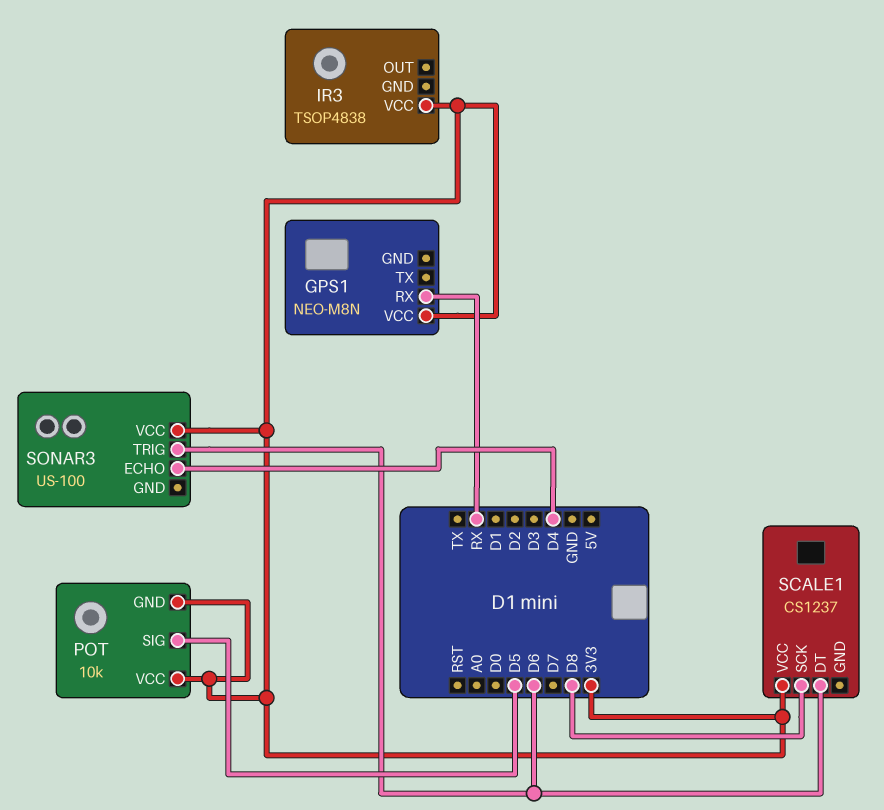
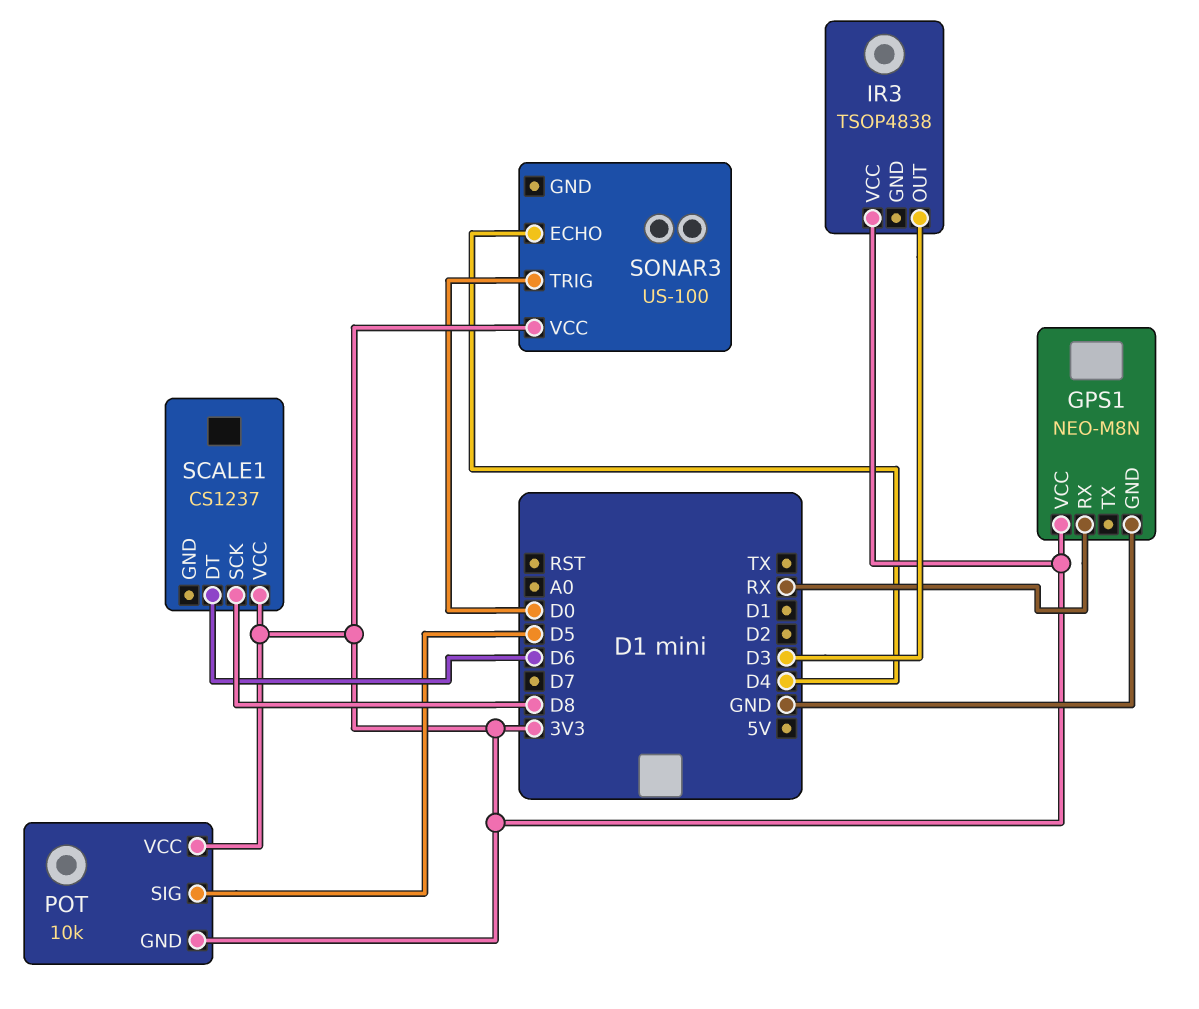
GPS1 pin GND: none -> GND
IR3 pin OUT: none -> D3
SONAR3 pin TRIG: D6 -> D0

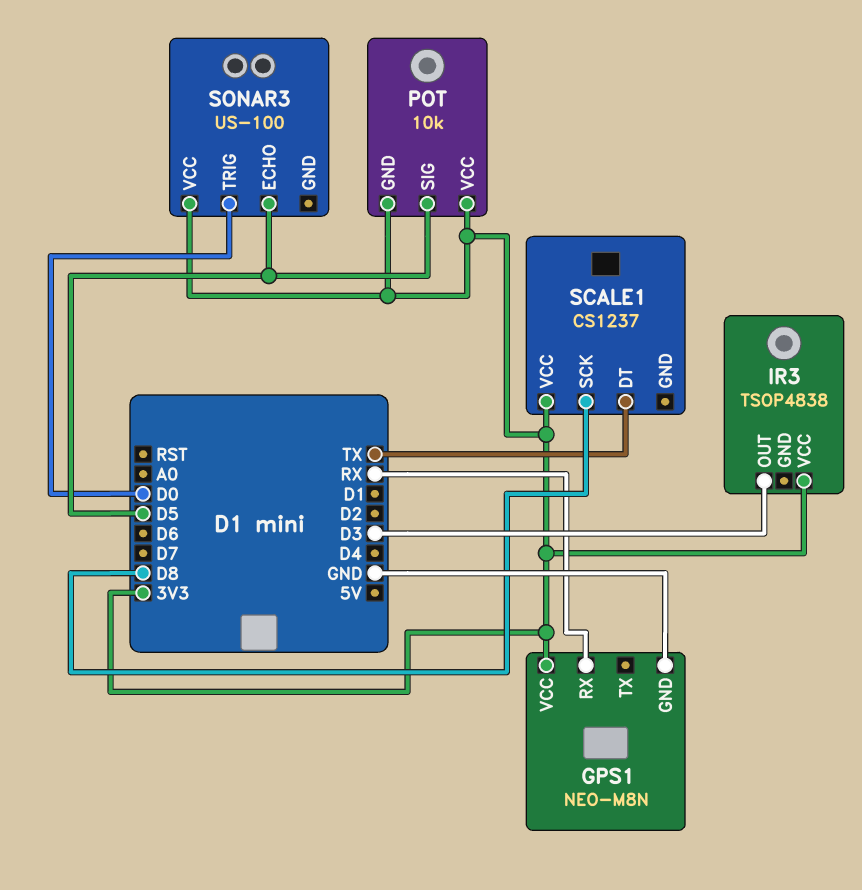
SCALE1 pin DT: D6 -> TX
SONAR3 pin ECHO: D4 -> D5

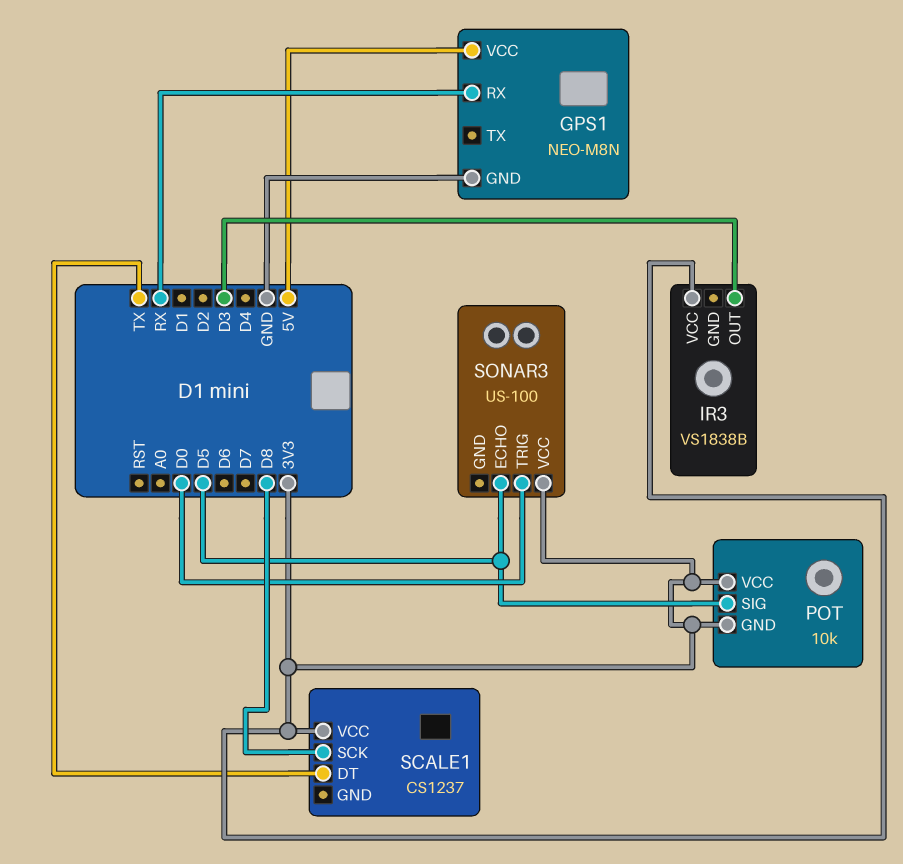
GPS1 pin VCC: 3V3 -> 5V
IR3: TSOP4838 -> VS1838B

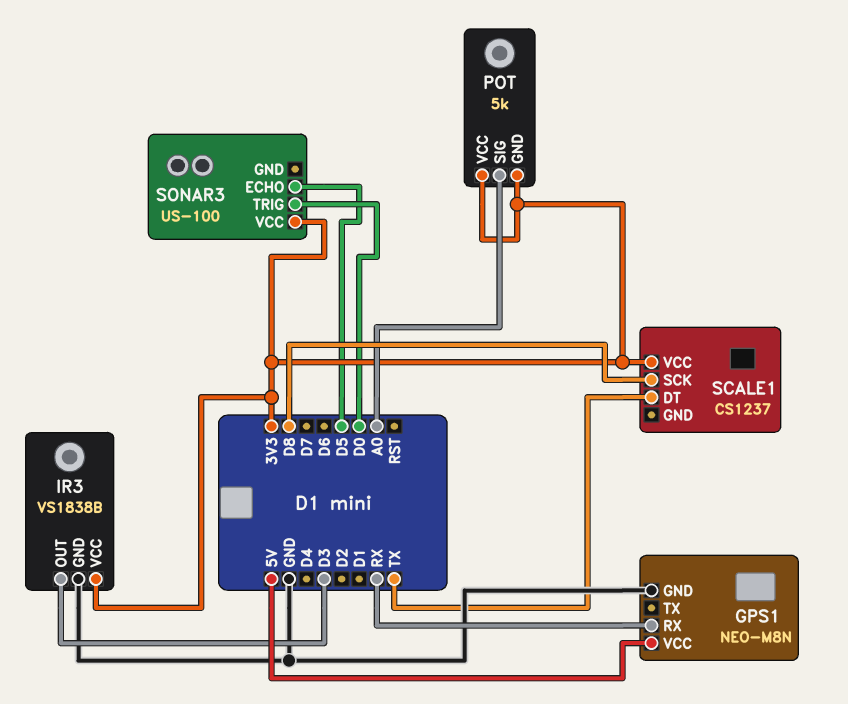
IR3 pin GND: none -> GND
POT: 10k -> 5k
POT pin SIG: D5 -> A0

